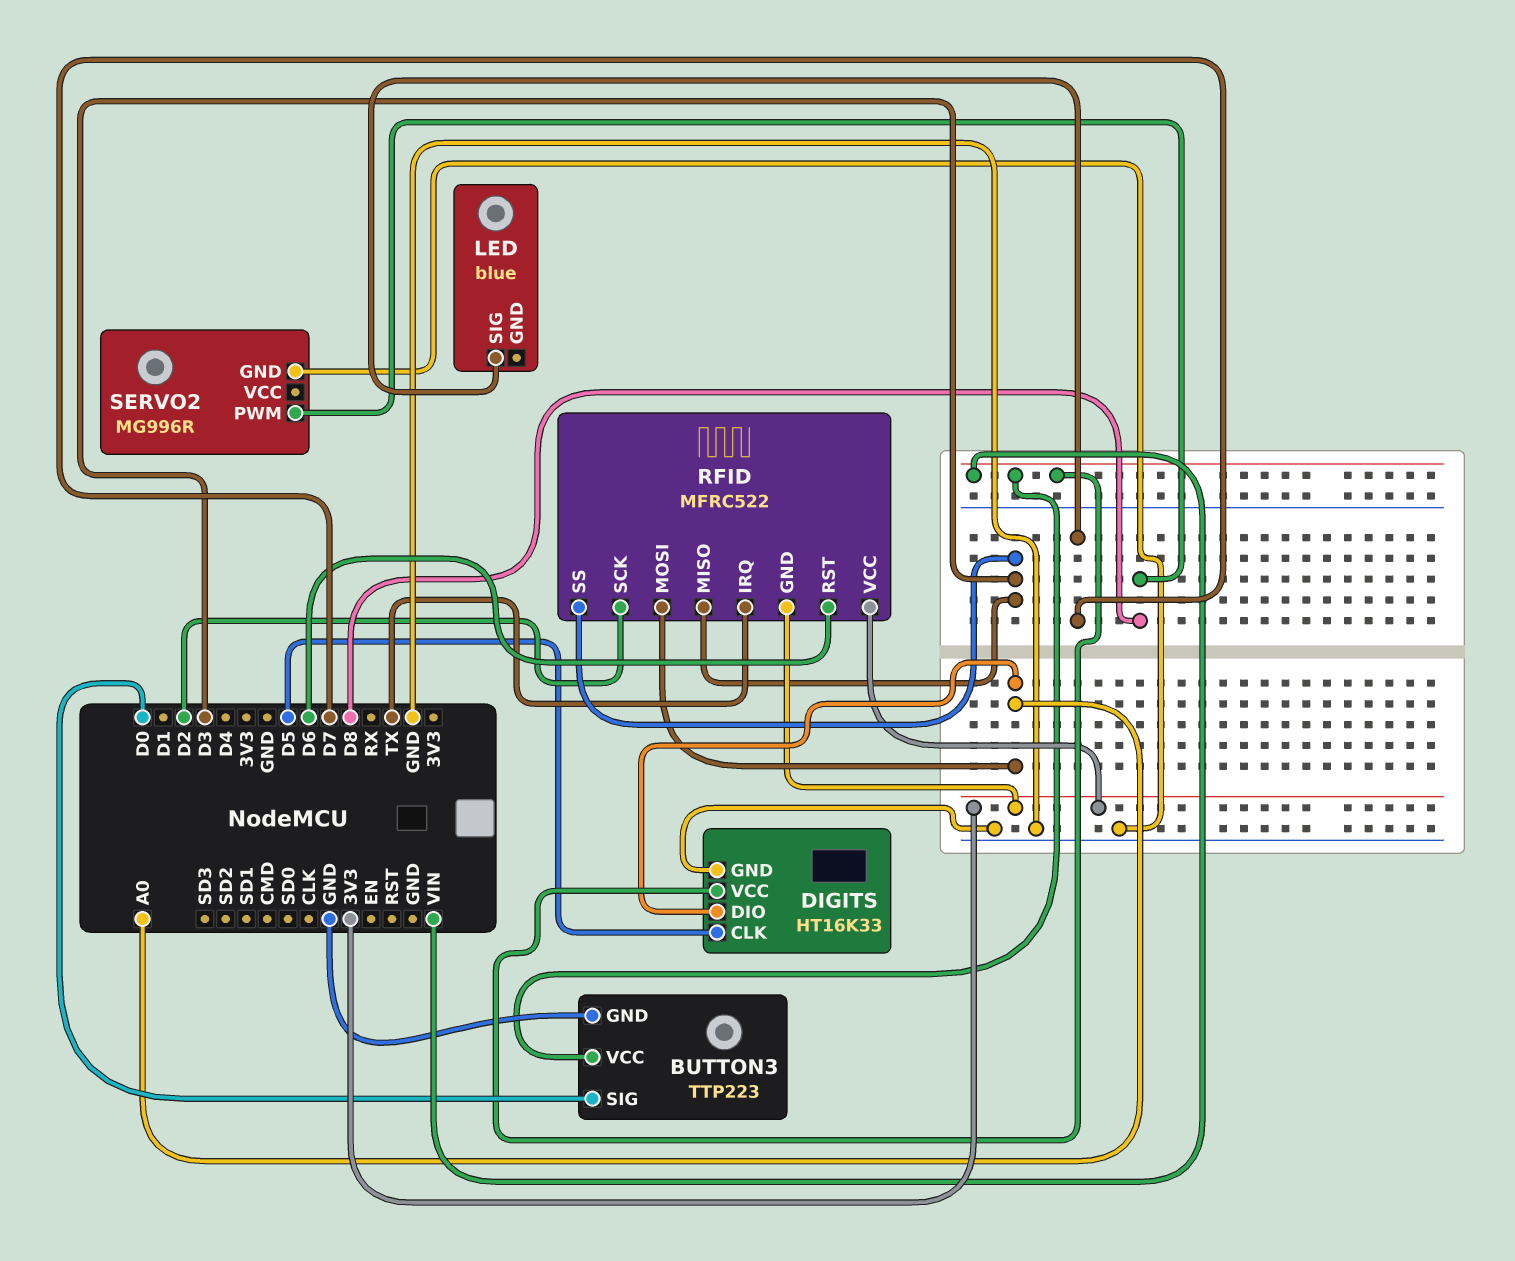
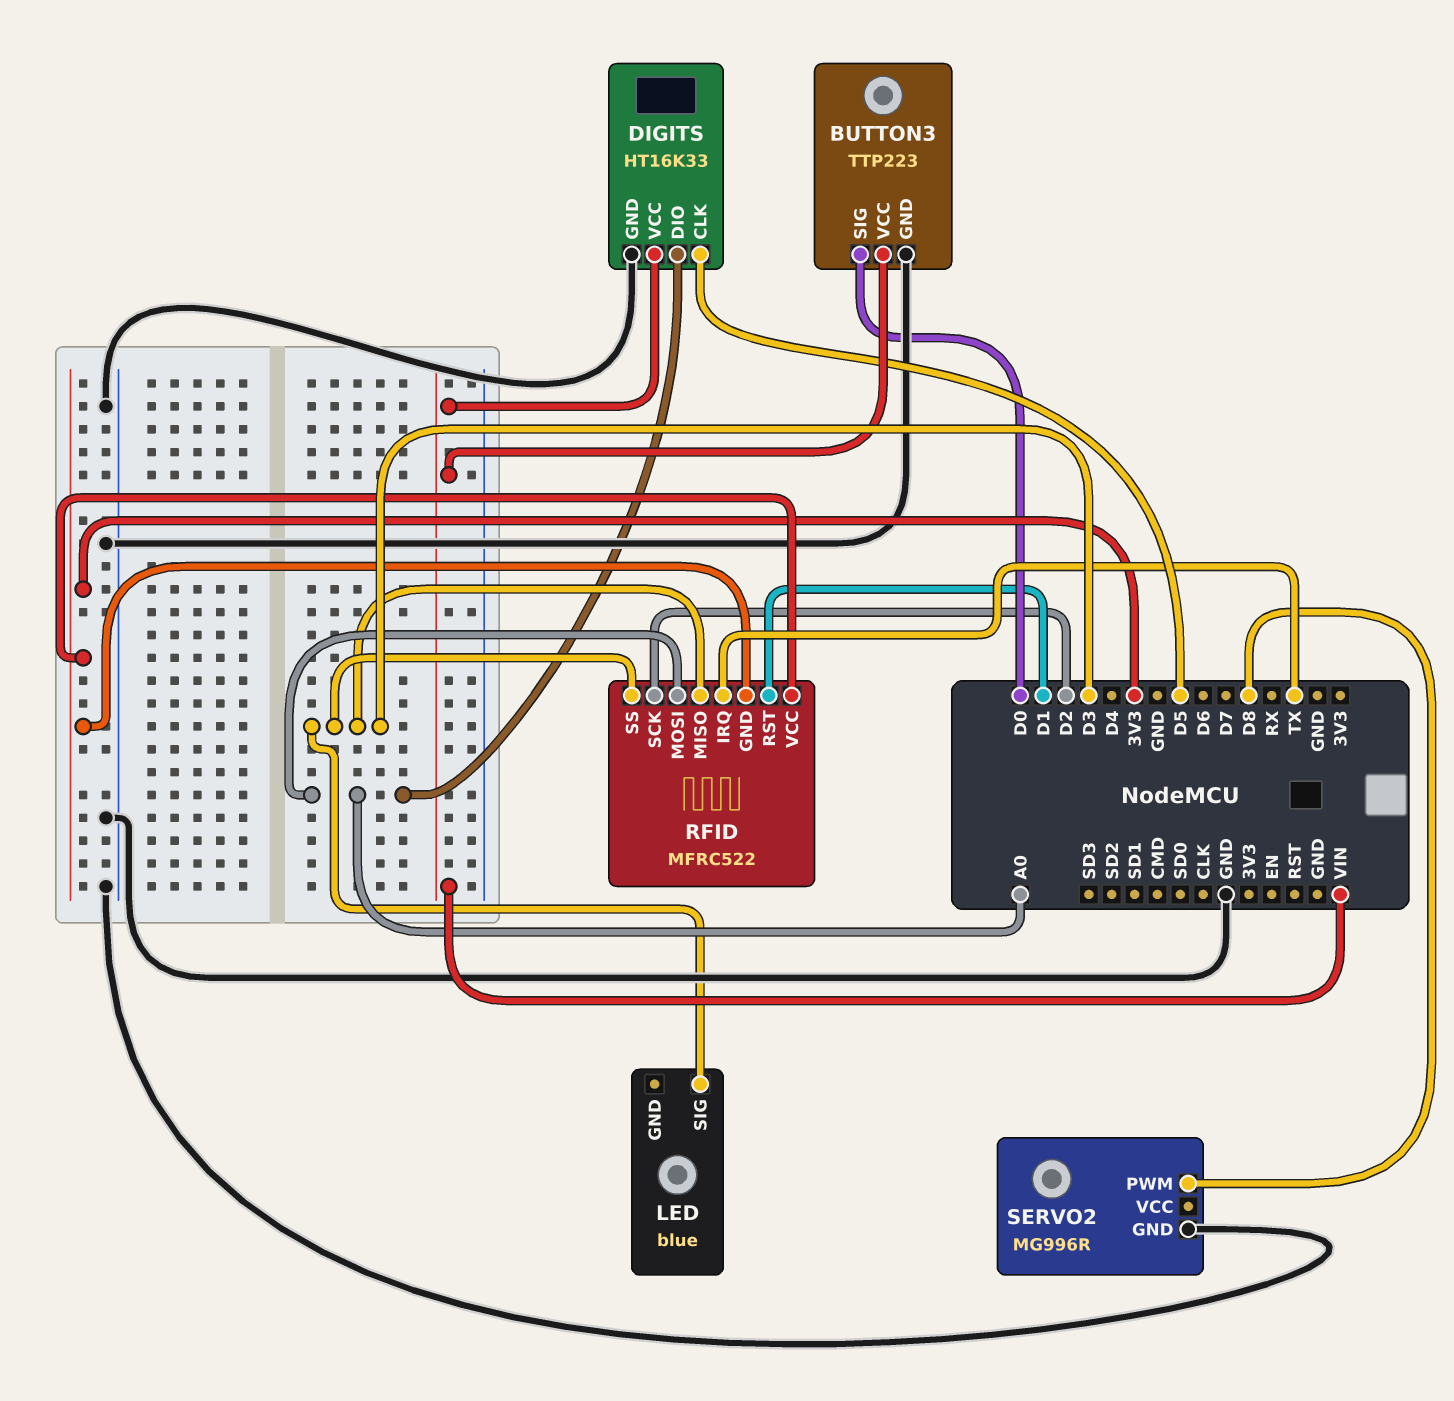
LED pin SIG: D7 -> D3
RFID pin RST: D6 -> D1

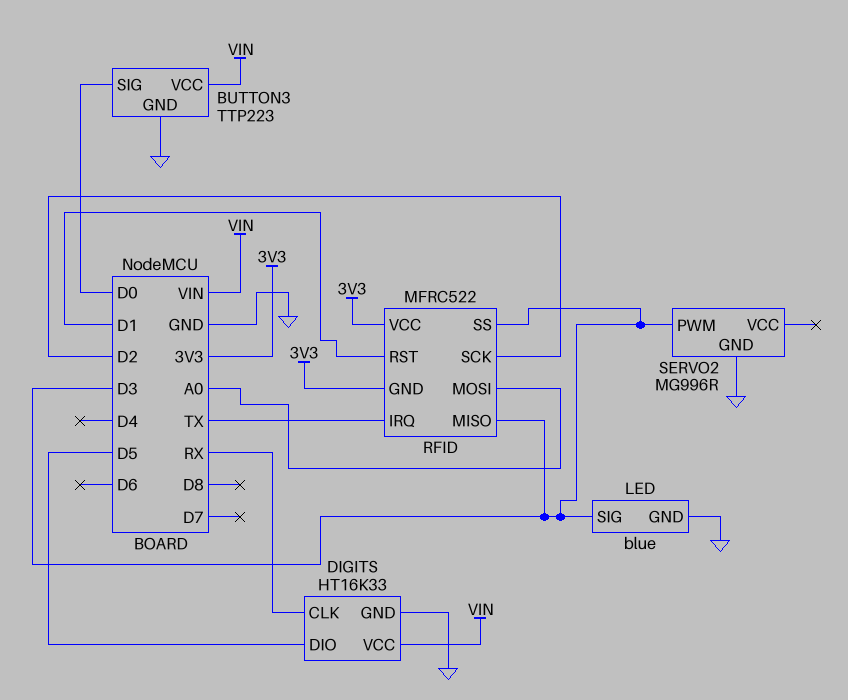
DIGITS pin CLK: D5 -> RX
DIGITS pin DIO: A0 -> D5
LED pin GND: none -> GND
SERVO2 pin PWM: D8 -> D3

